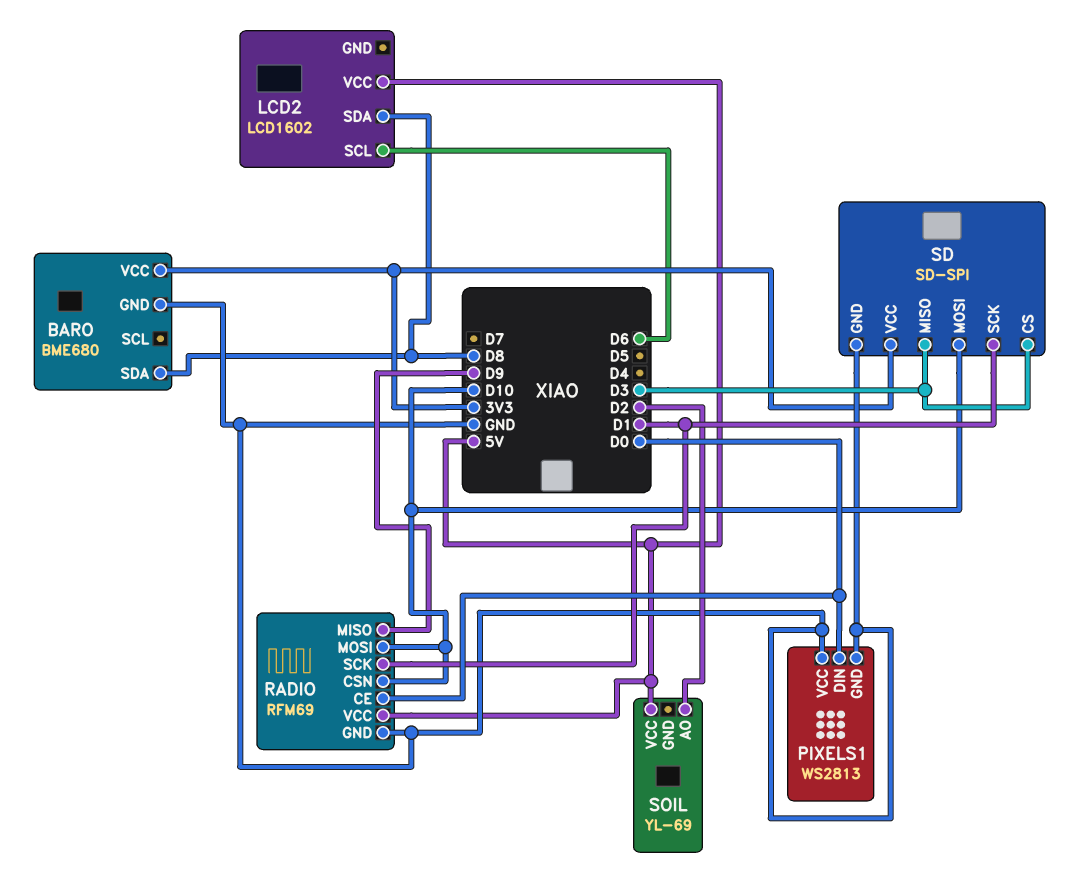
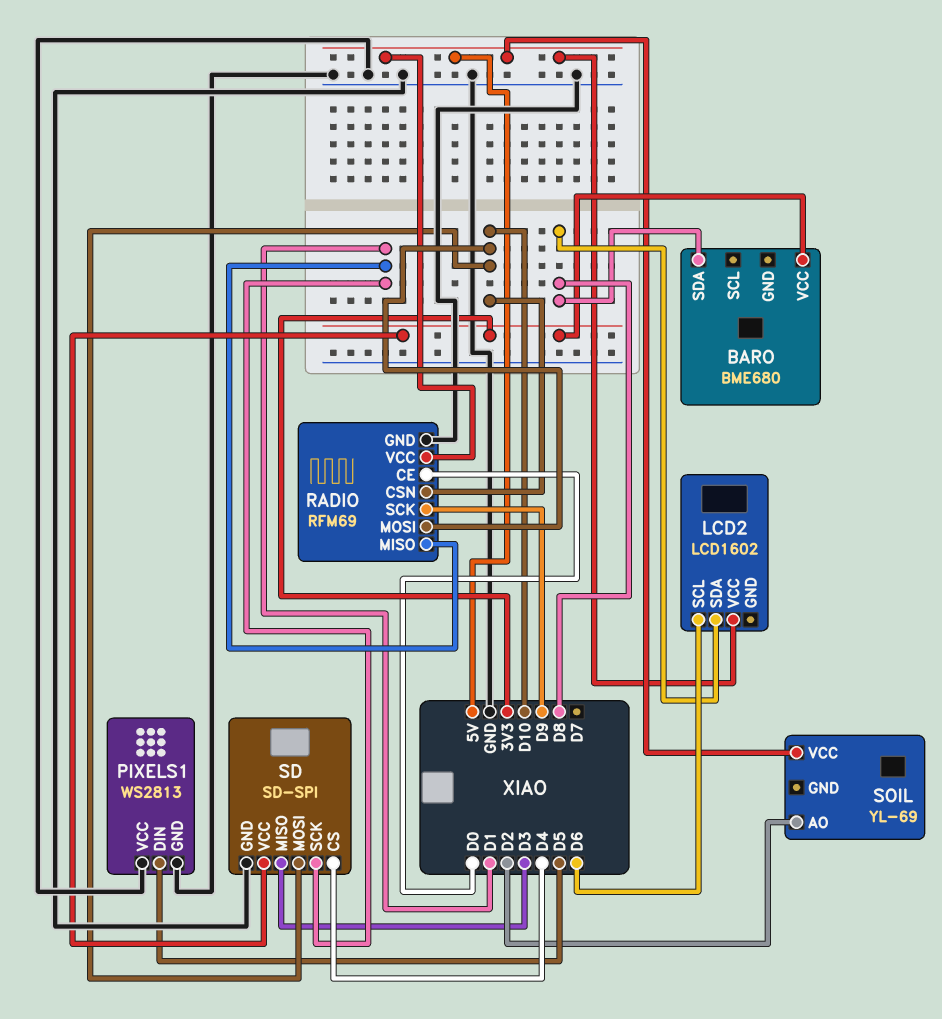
BARO pin GND: GND -> none
PIXELS1 pin DIN: D0 -> D5
RADIO pin MISO: D9 -> D1
RADIO pin SCK: D1 -> D9
SD pin CS: D3 -> D4

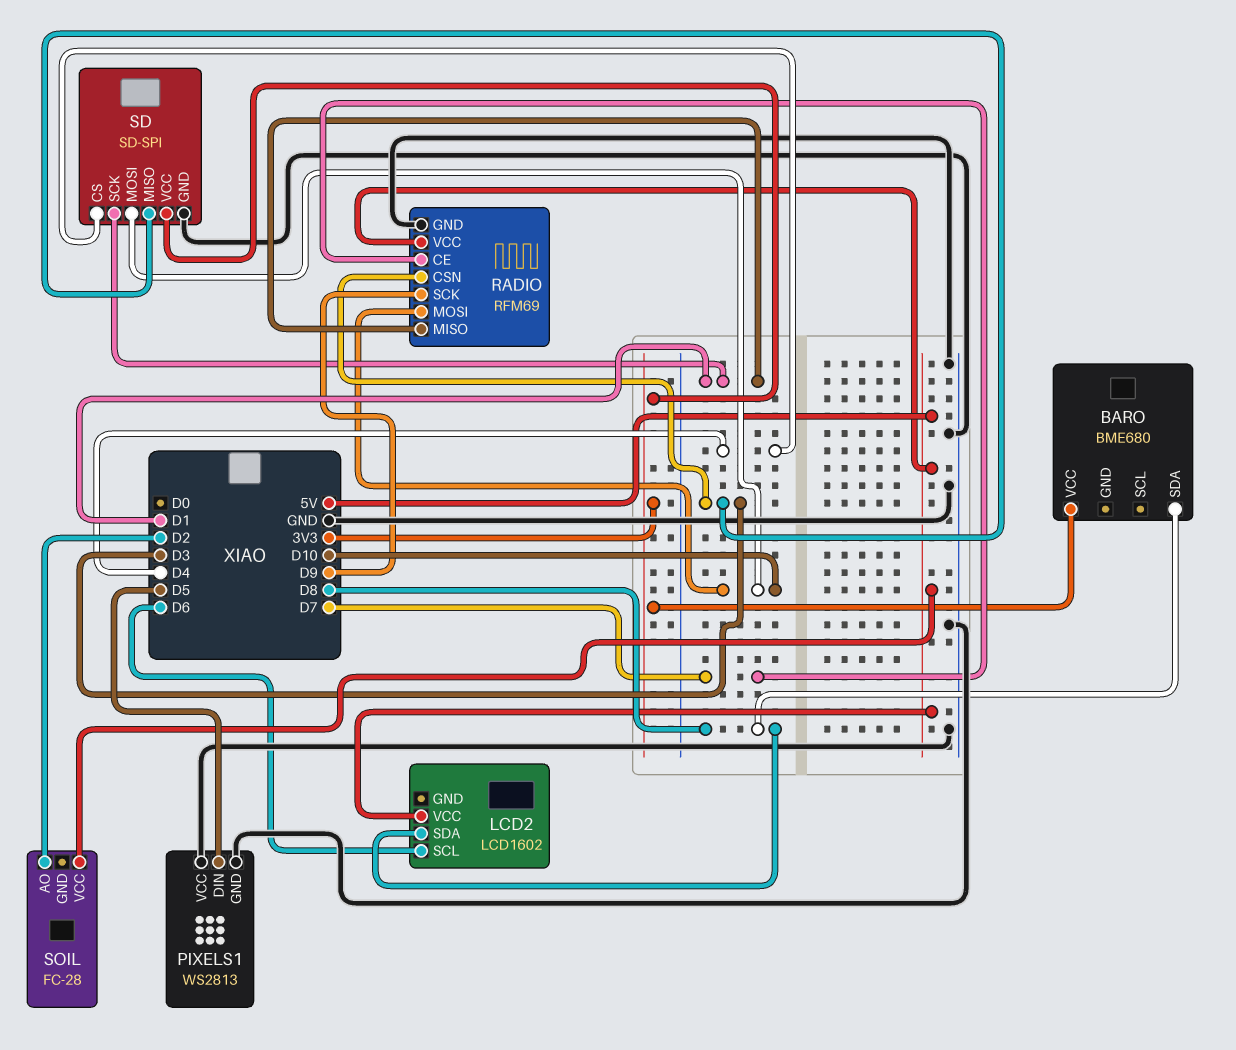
RADIO pin CE: D0 -> D7
RADIO pin CSN: D10 -> D3
SOIL: YL-69 -> FC-28

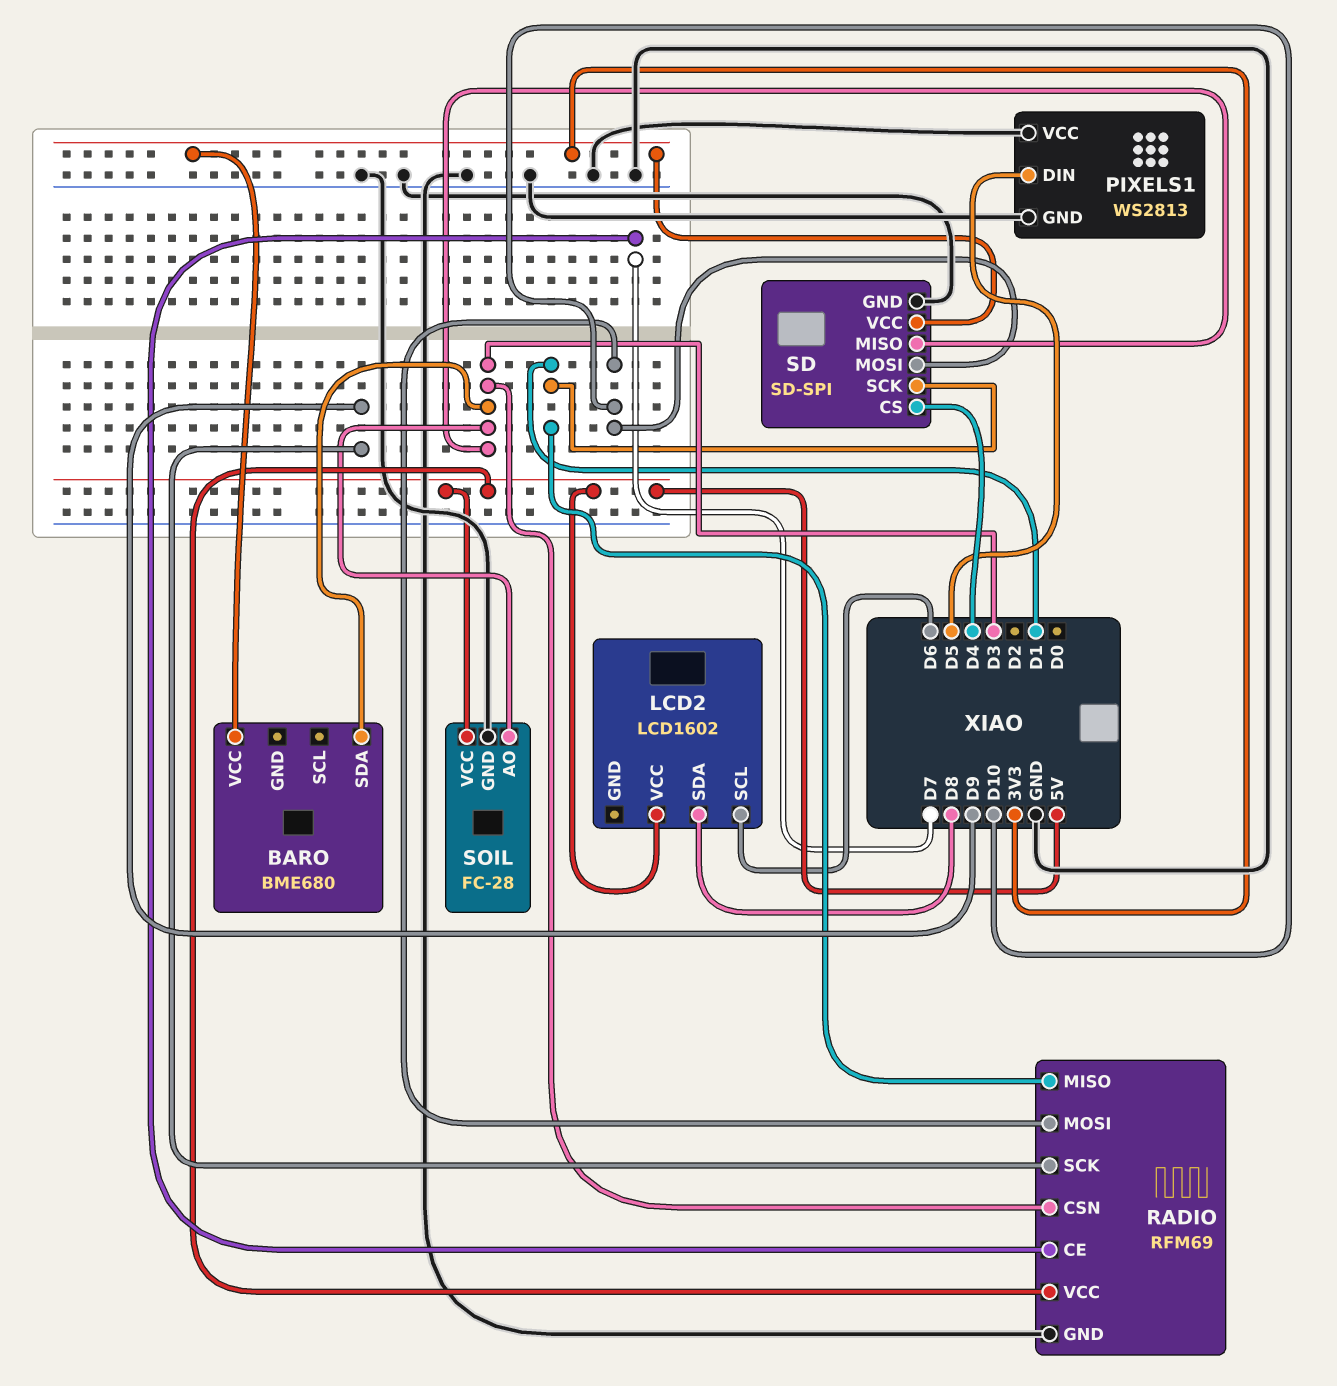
BARO pin SDA: D8 -> D3
SOIL pin AO: D2 -> D3
SOIL pin GND: none -> GND

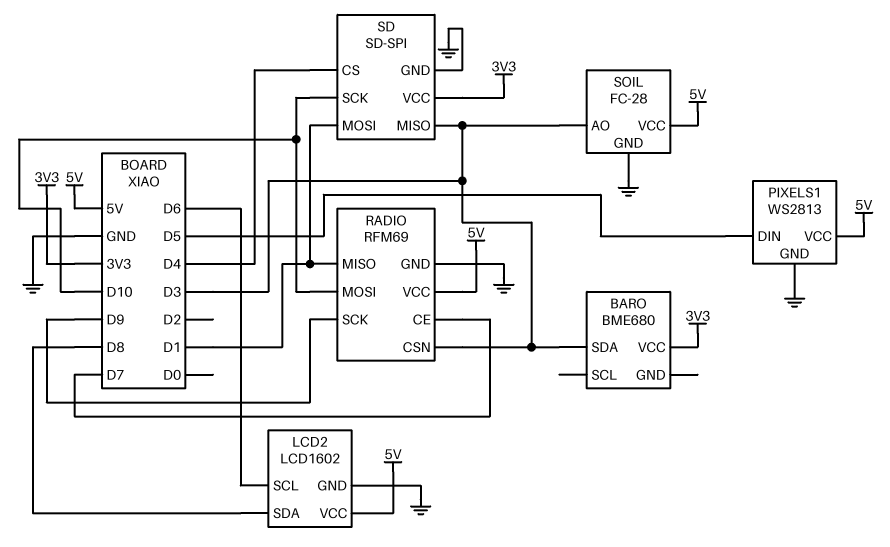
LCD2 pin GND: none -> GND
PIXELS1 pin VCC: GND -> 5V
SD pin MOSI: D10 -> D1
SD pin SCK: D1 -> D10

